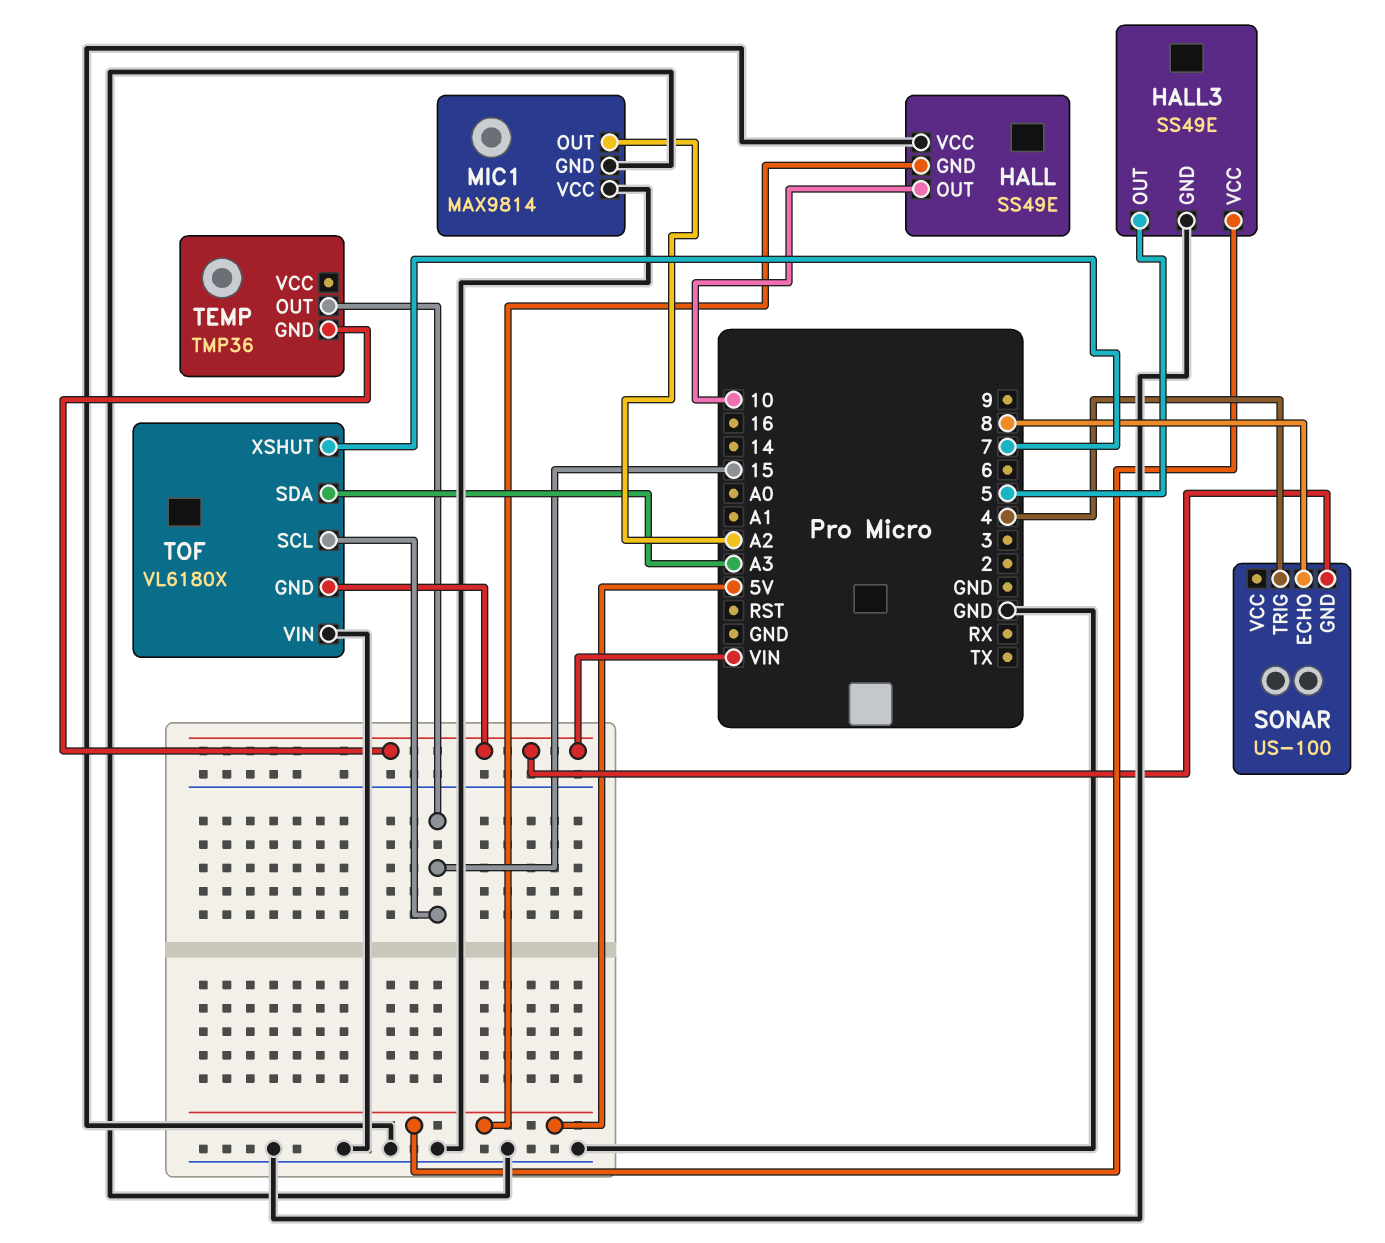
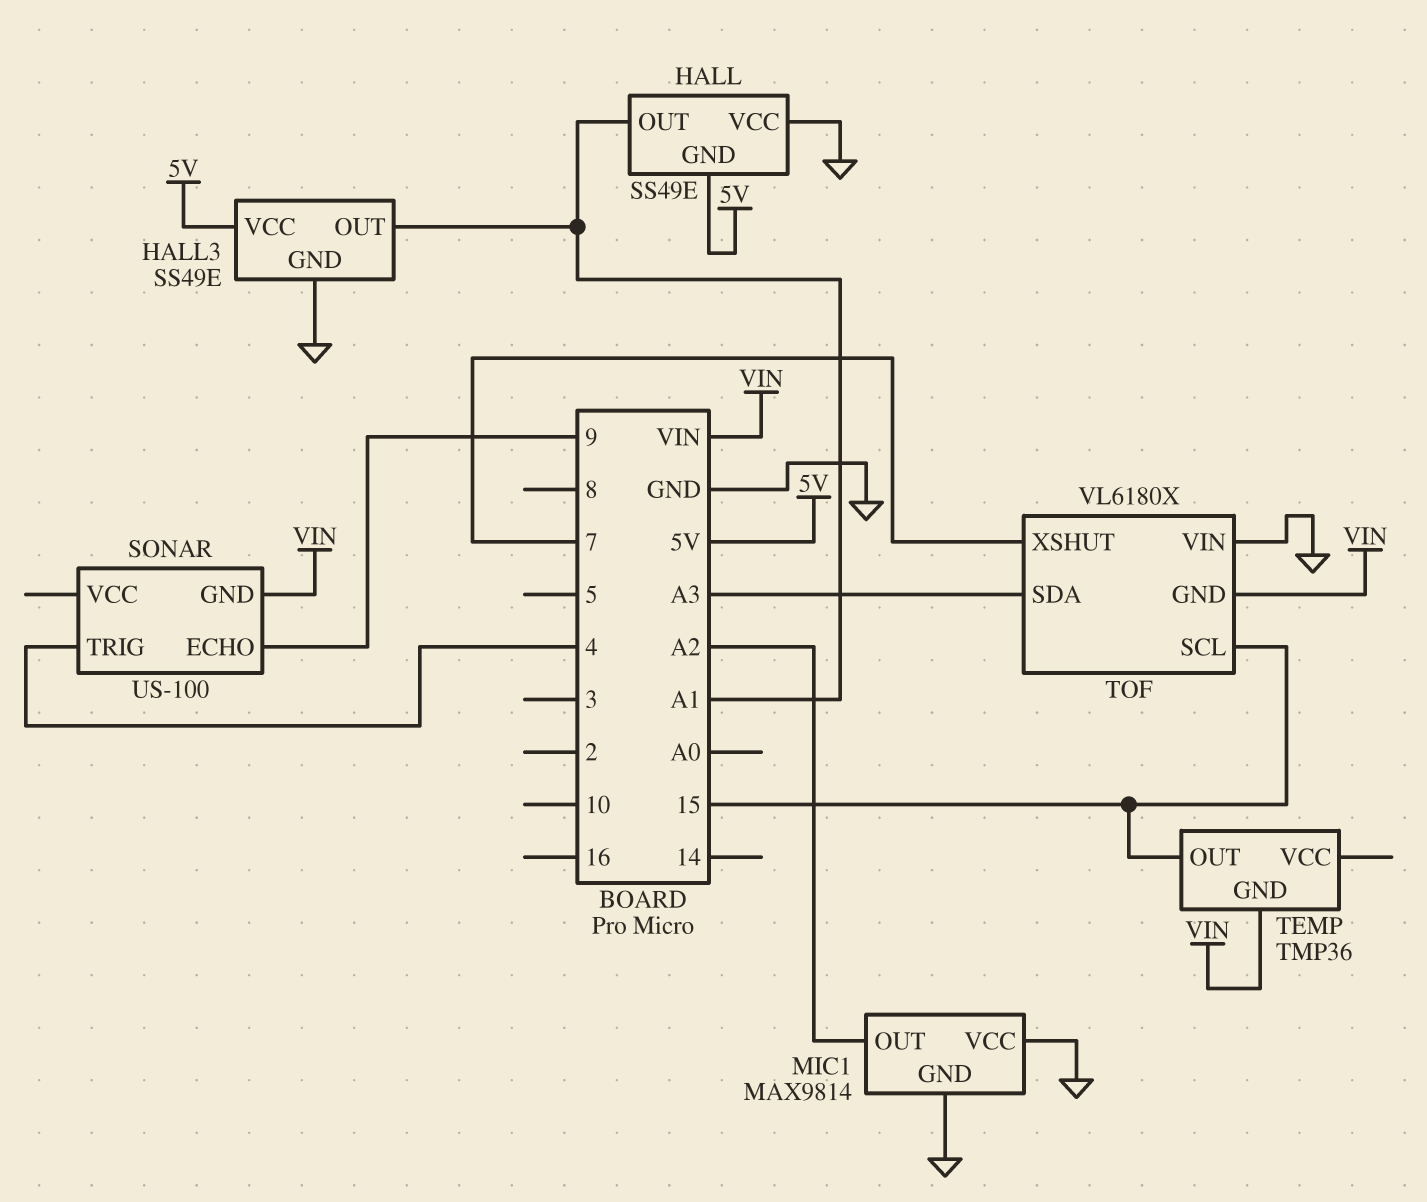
HALL pin OUT: 10 -> A1
HALL3 pin OUT: 5 -> A1
SONAR pin ECHO: 8 -> 9

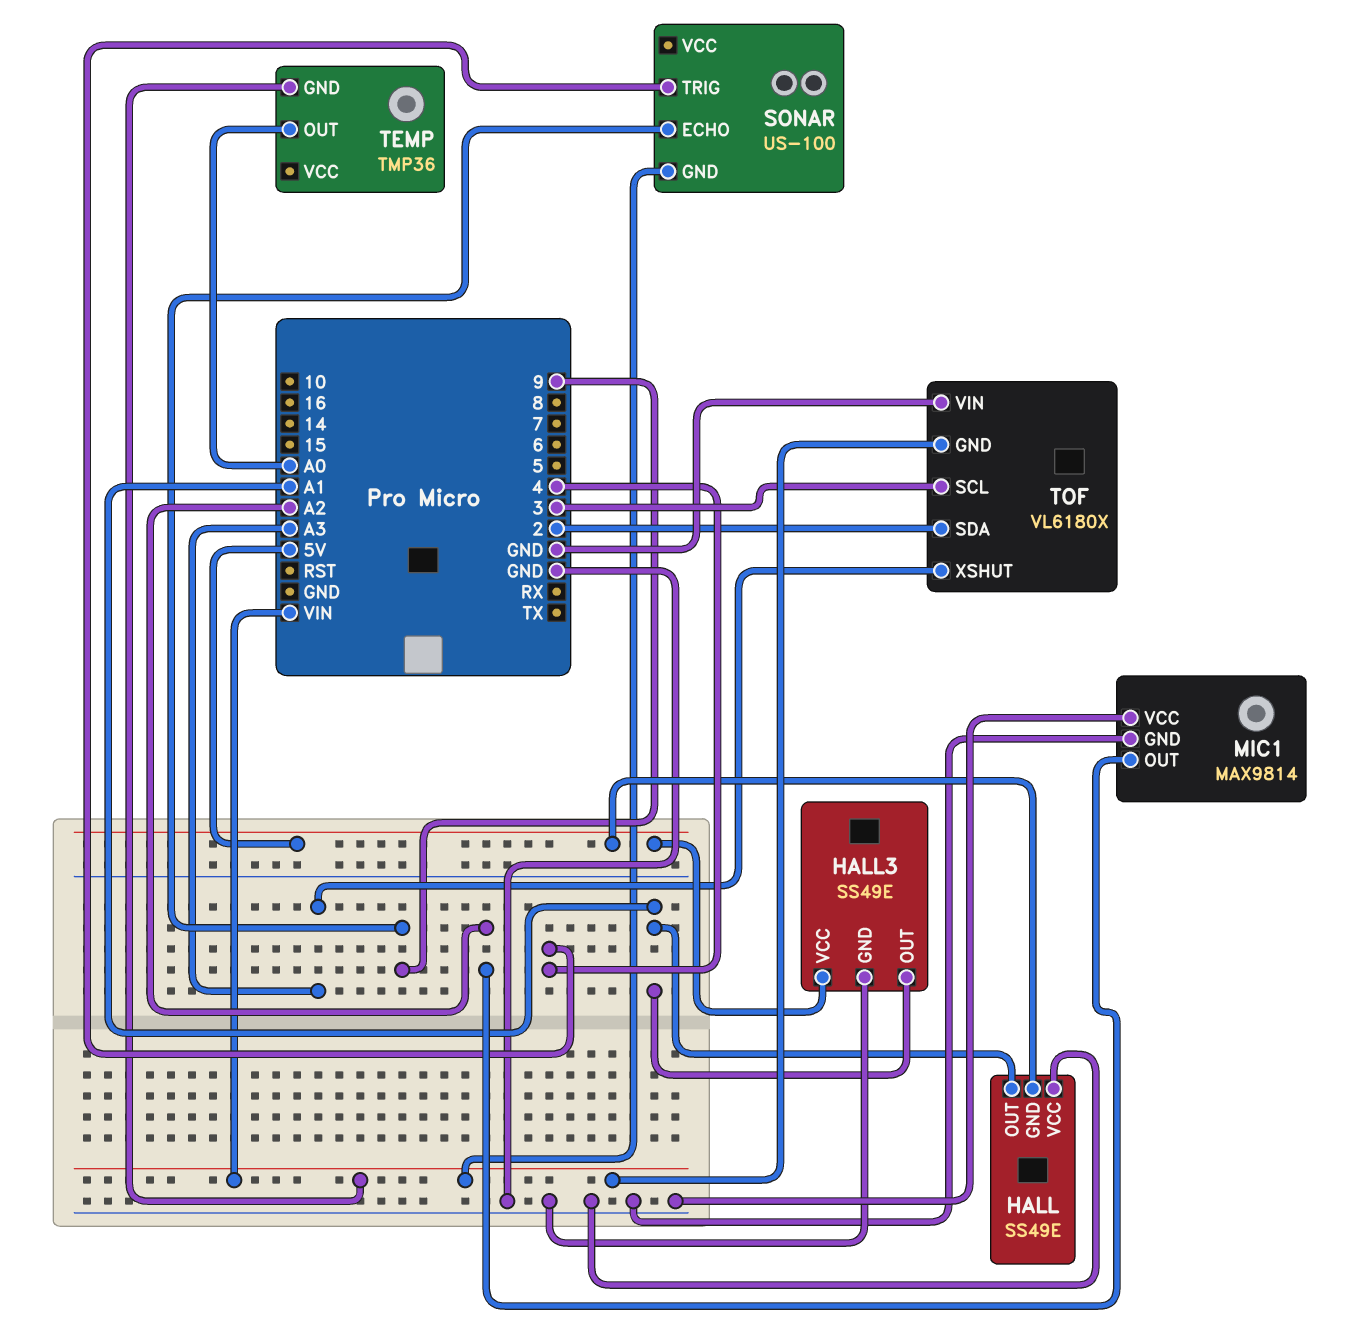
TEMP pin OUT: 15 -> A0
TOF pin SCL: 15 -> 3
TOF pin SDA: A3 -> 2
TOF pin XSHUT: 7 -> A3

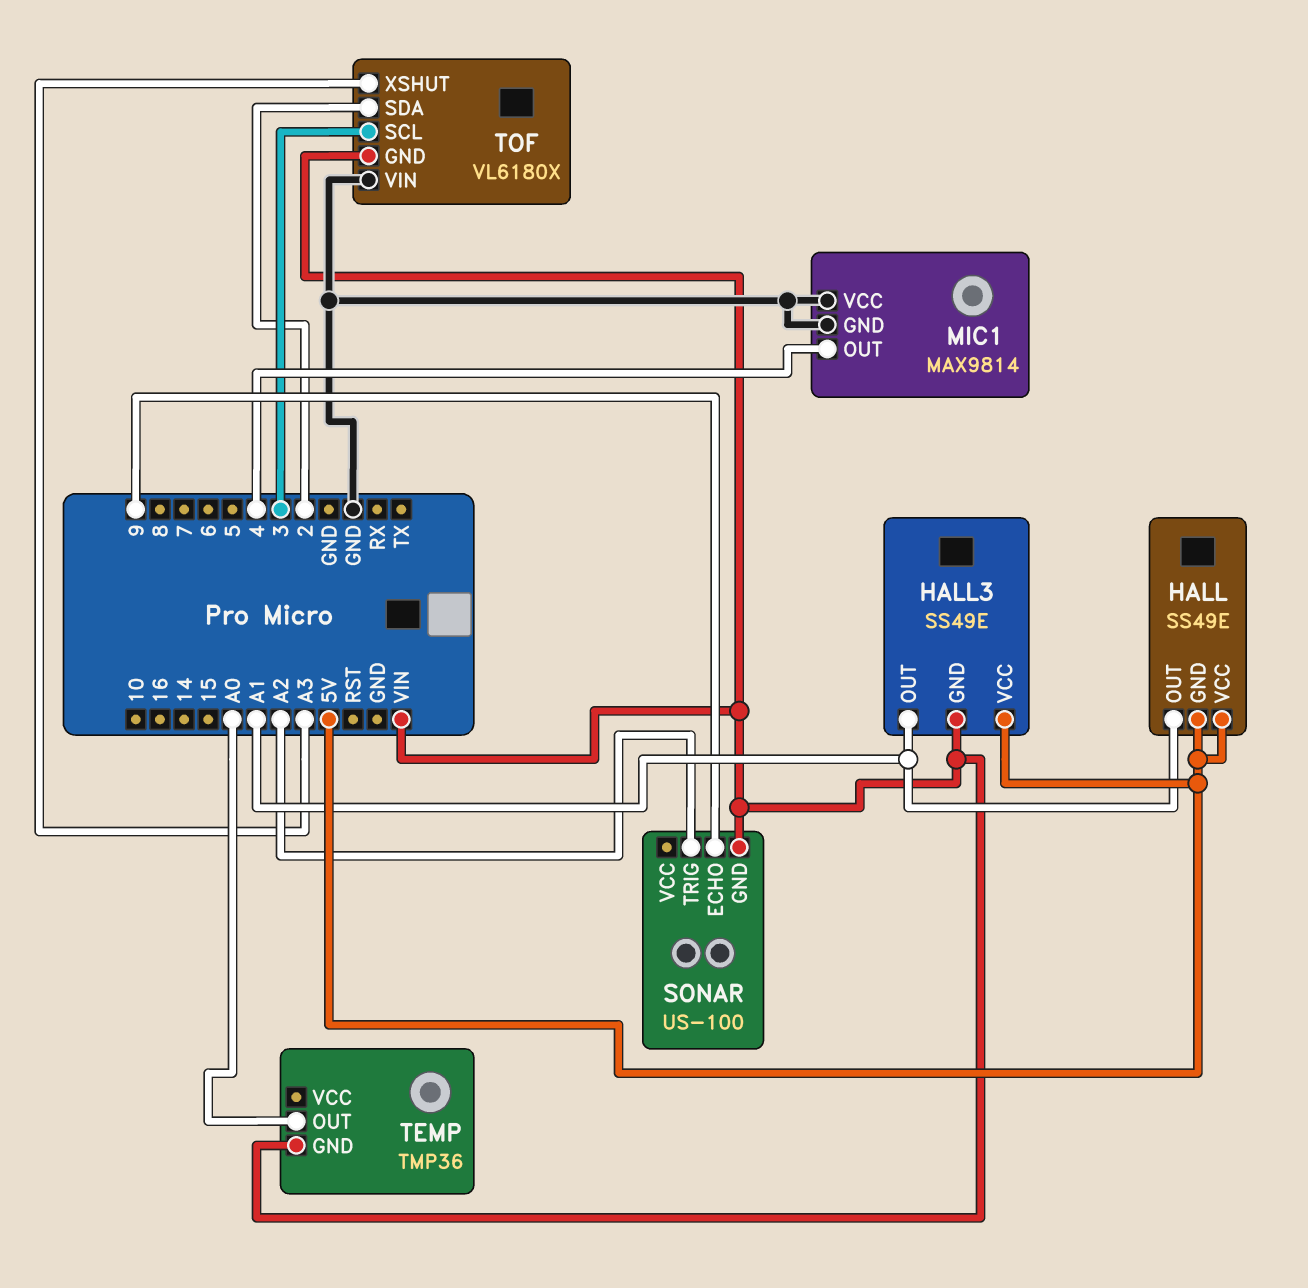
HALL pin VCC: GND -> 5V
HALL3 pin GND: GND -> VIN
MIC1 pin OUT: A2 -> 4
SONAR pin TRIG: 4 -> A2

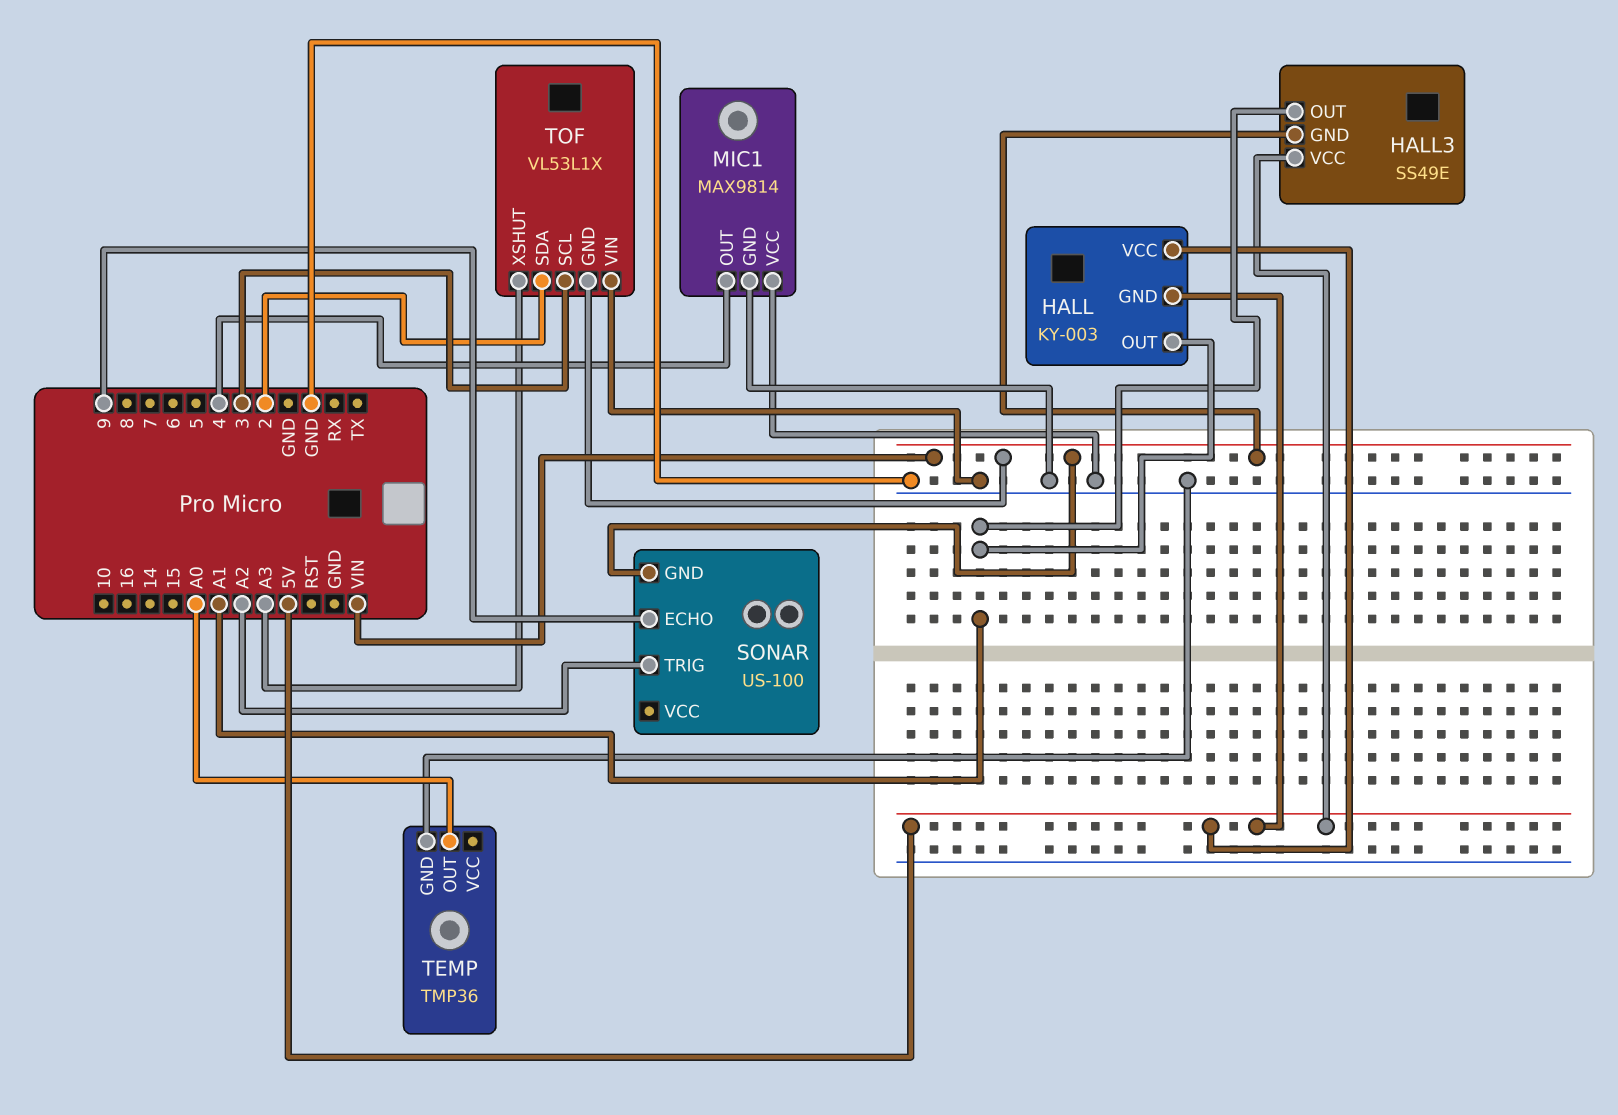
HALL: SS49E -> KY-003
TEMP pin GND: VIN -> GND
TOF: VL6180X -> VL53L1X

